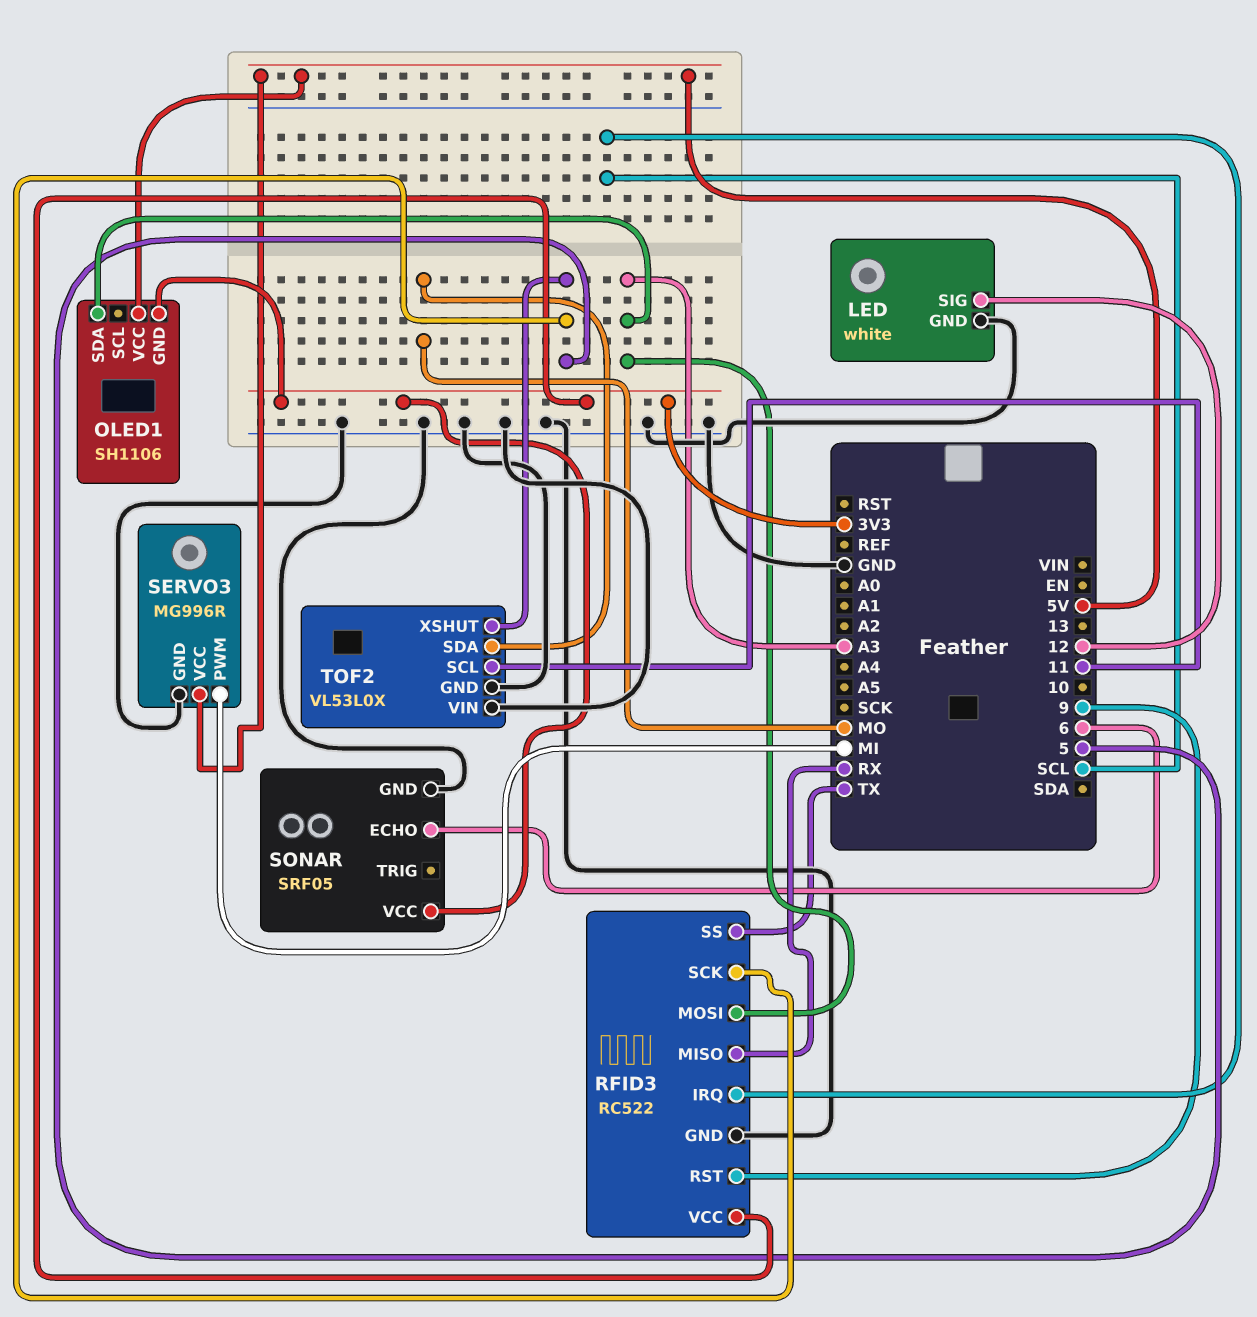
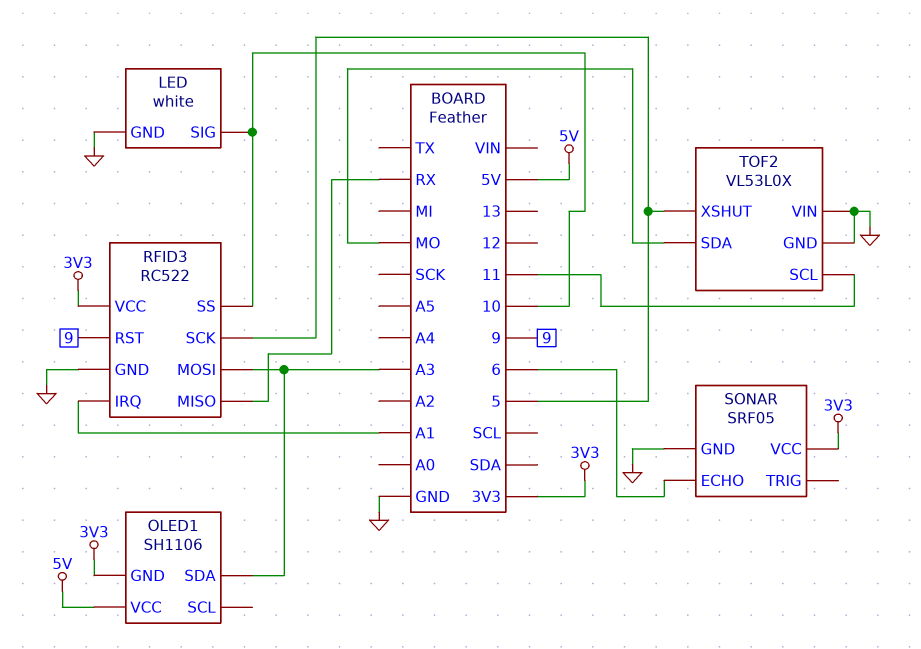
LED pin SIG: 12 -> 10
RFID3 pin IRQ: SCL -> A1
RFID3 pin SS: TX -> 10
SERVO3: MG996R -> none
SERVO3 pin GND: GND -> none
SERVO3 pin PWM: MI -> none
SERVO3 pin VCC: 5V -> none

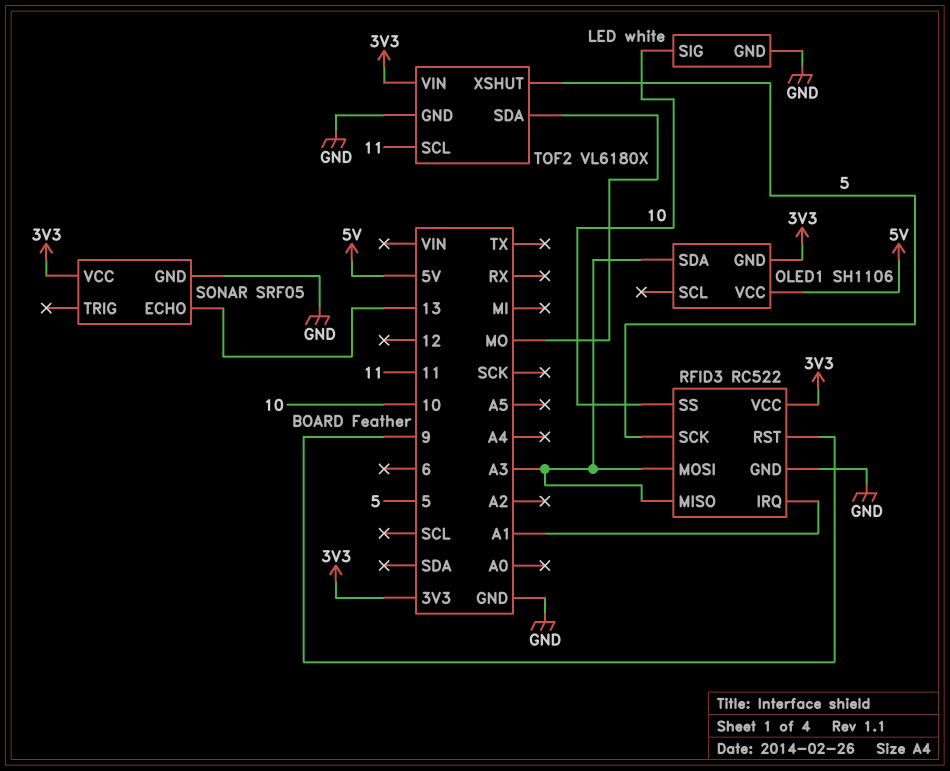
RFID3 pin MISO: RX -> A3
SONAR pin ECHO: 6 -> 13
TOF2: VL53L0X -> VL6180X
TOF2 pin VIN: GND -> 3V3

